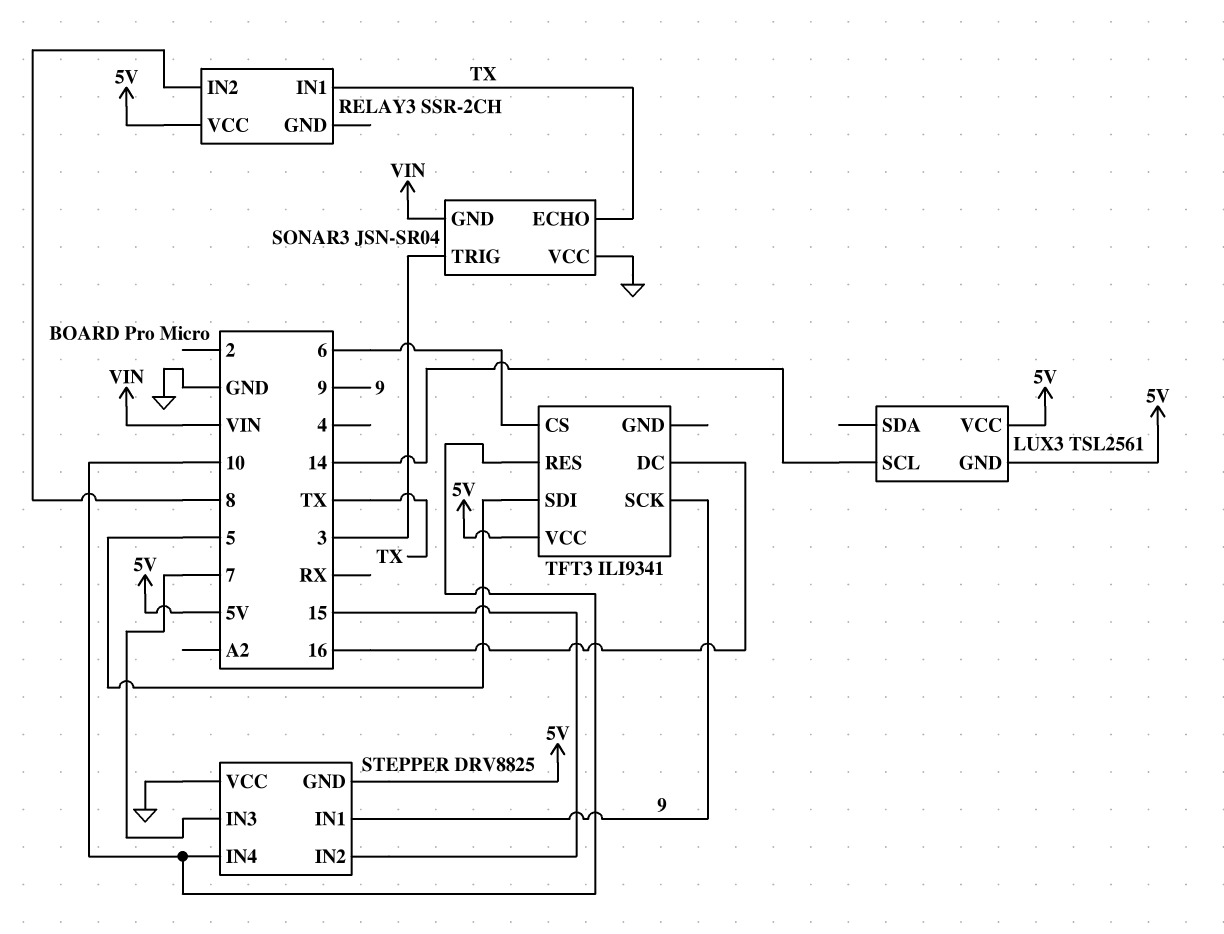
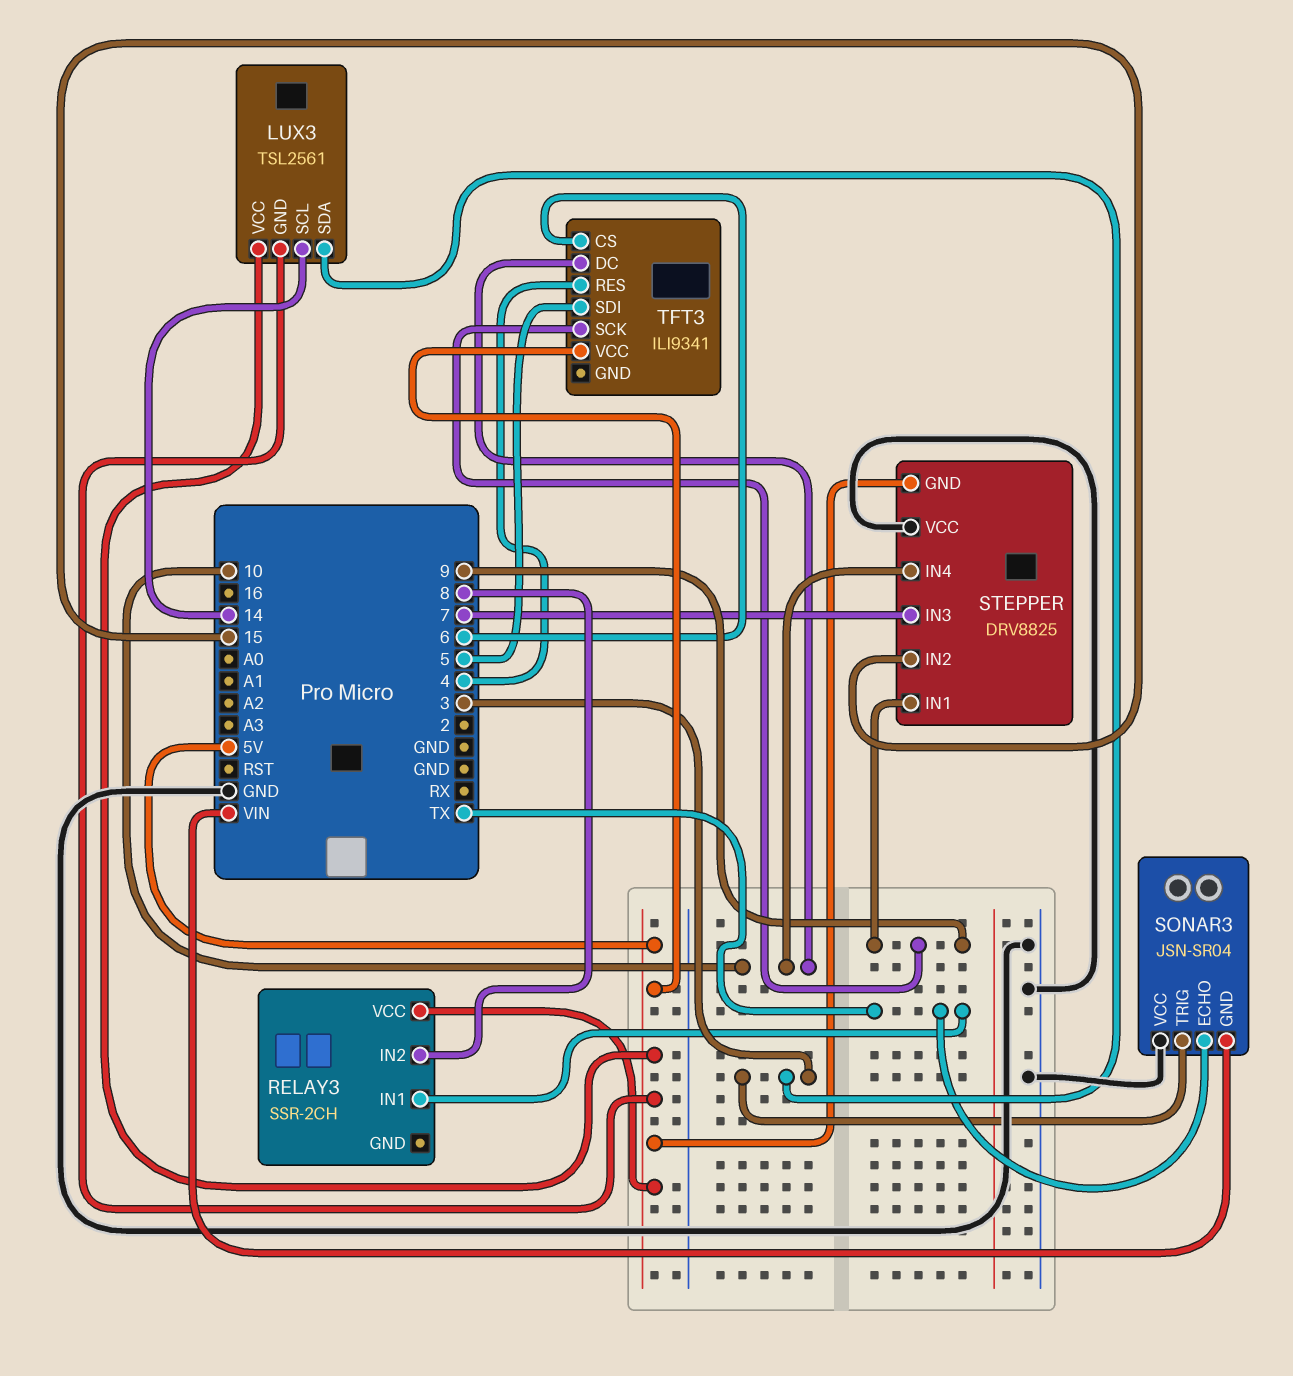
LUX3 pin SDA: none -> 3
TFT3 pin DC: 16 -> 10
TFT3 pin RES: 10 -> 4

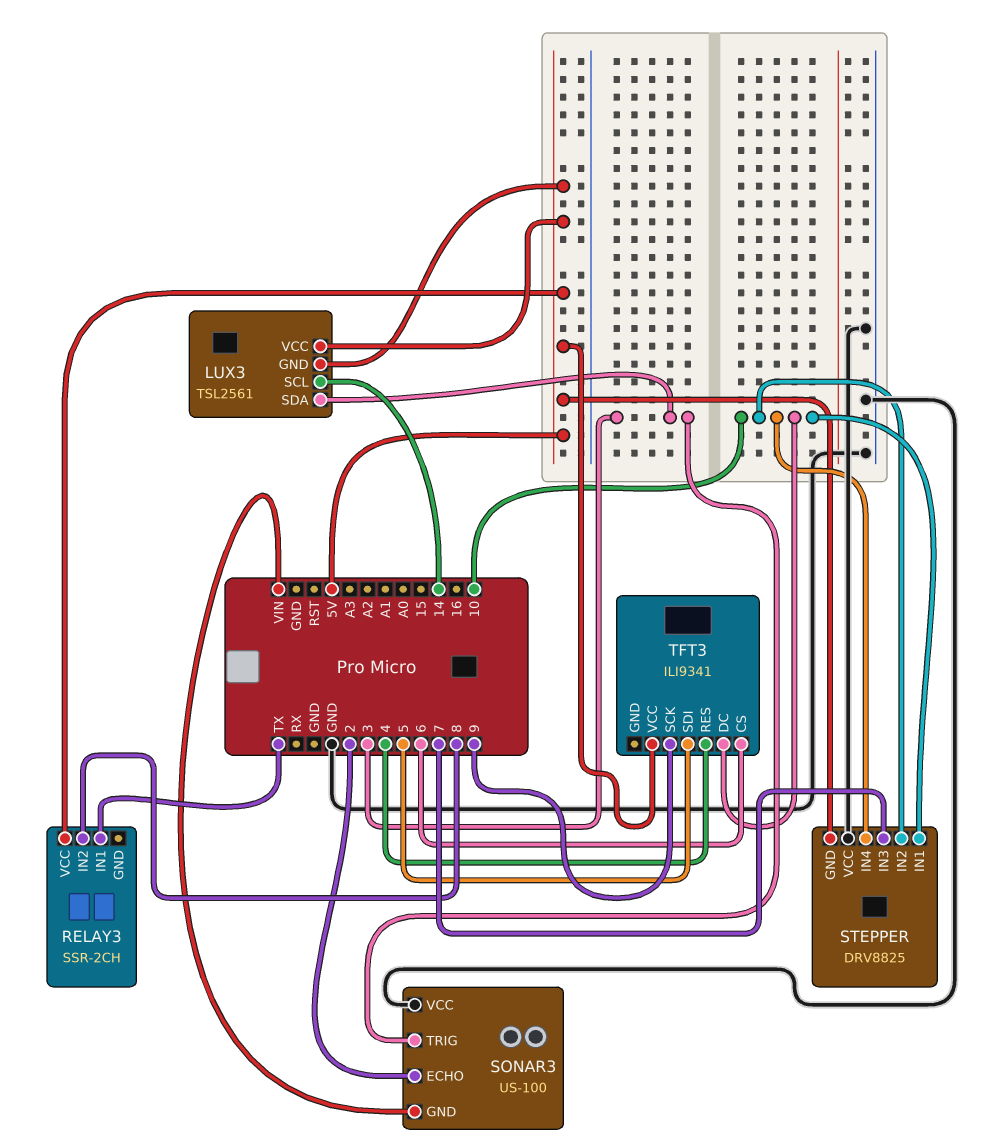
SONAR3: JSN-SR04 -> US-100
SONAR3 pin ECHO: TX -> 2
STEPPER pin IN1: 9 -> 10
STEPPER pin IN2: 15 -> 10

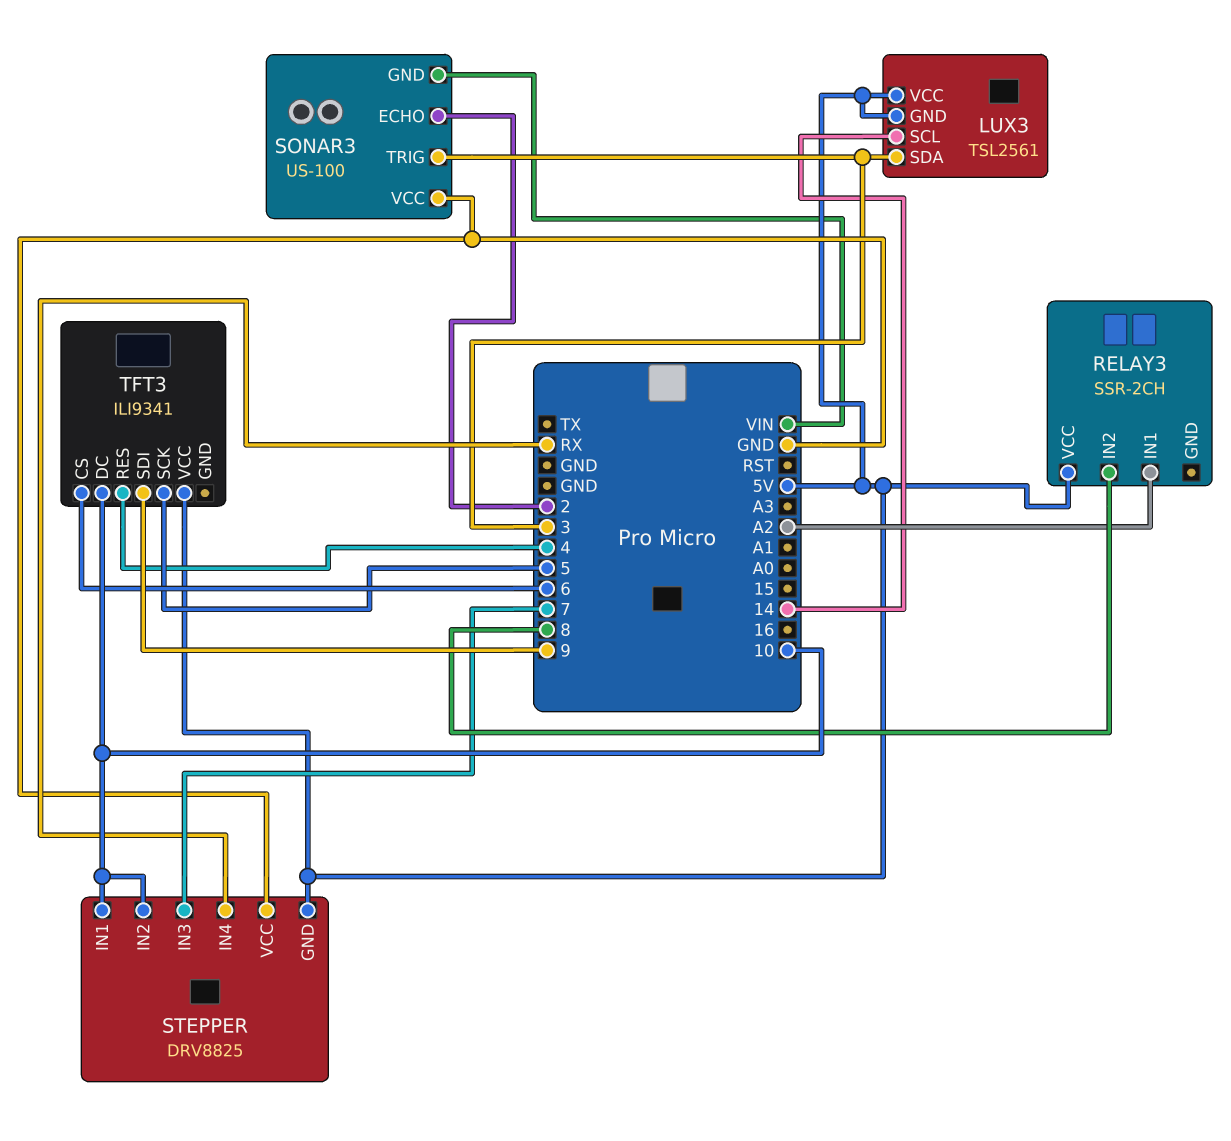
RELAY3 pin IN1: TX -> A2
STEPPER pin IN4: 10 -> RX
TFT3 pin SCK: 9 -> 5
TFT3 pin SDI: 5 -> 9

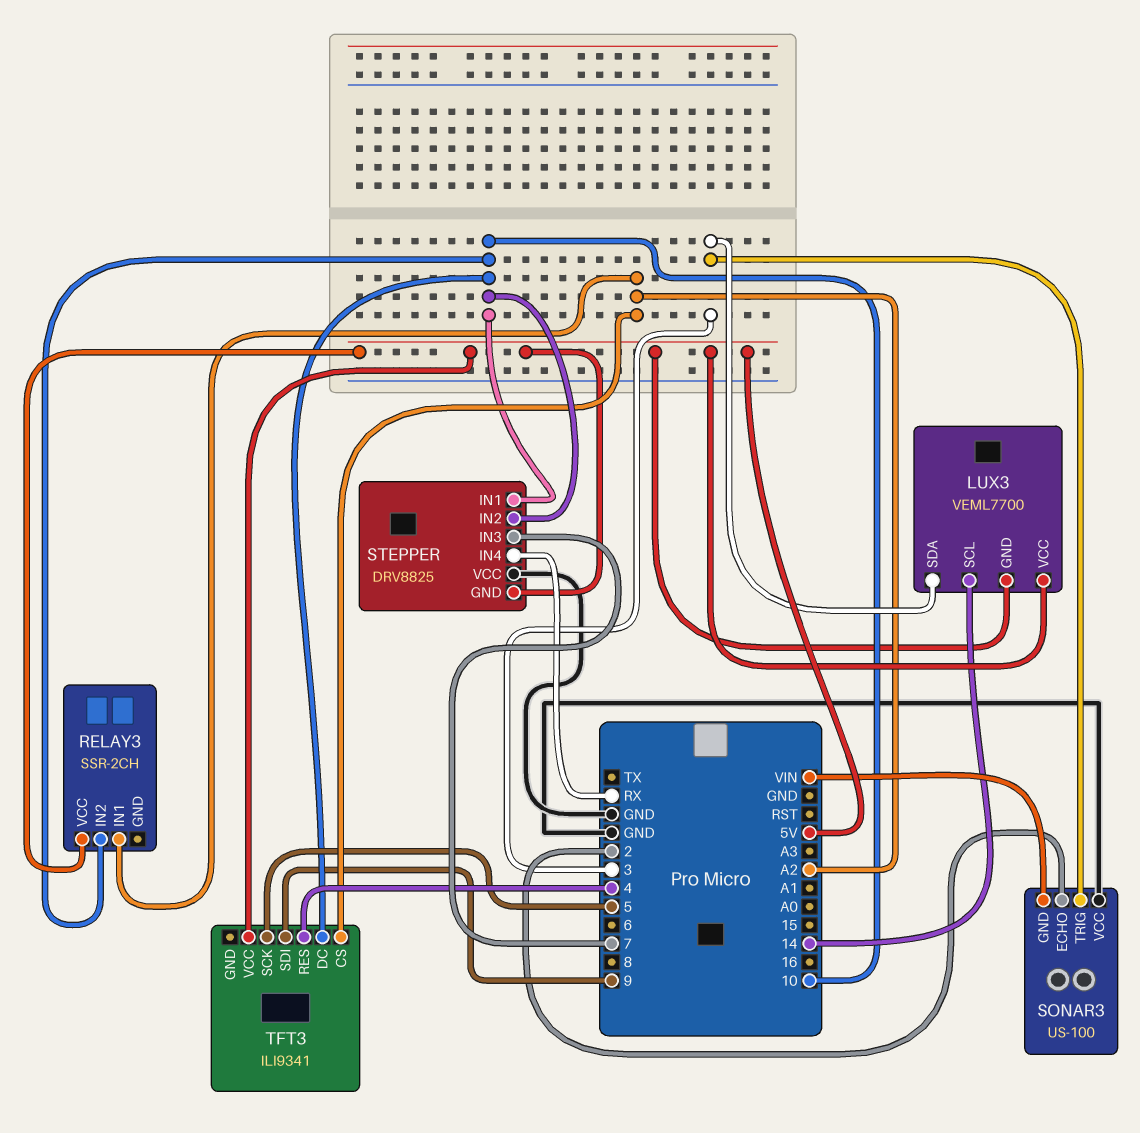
LUX3: TSL2561 -> VEML7700
RELAY3 pin IN2: 8 -> 10
TFT3 pin CS: 6 -> A2

